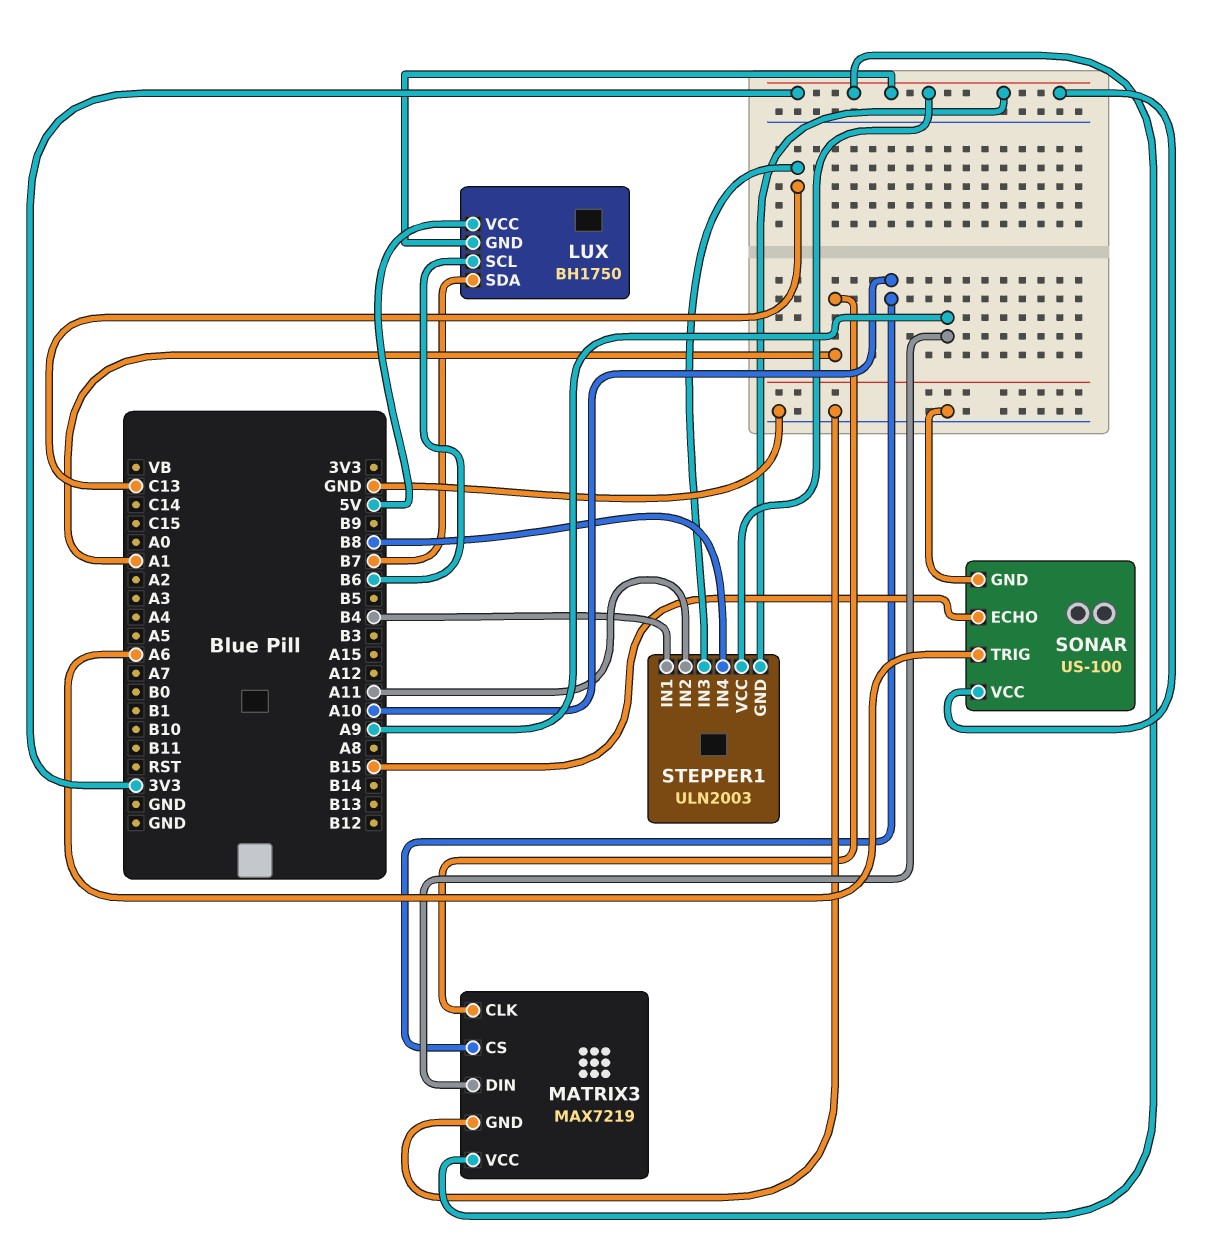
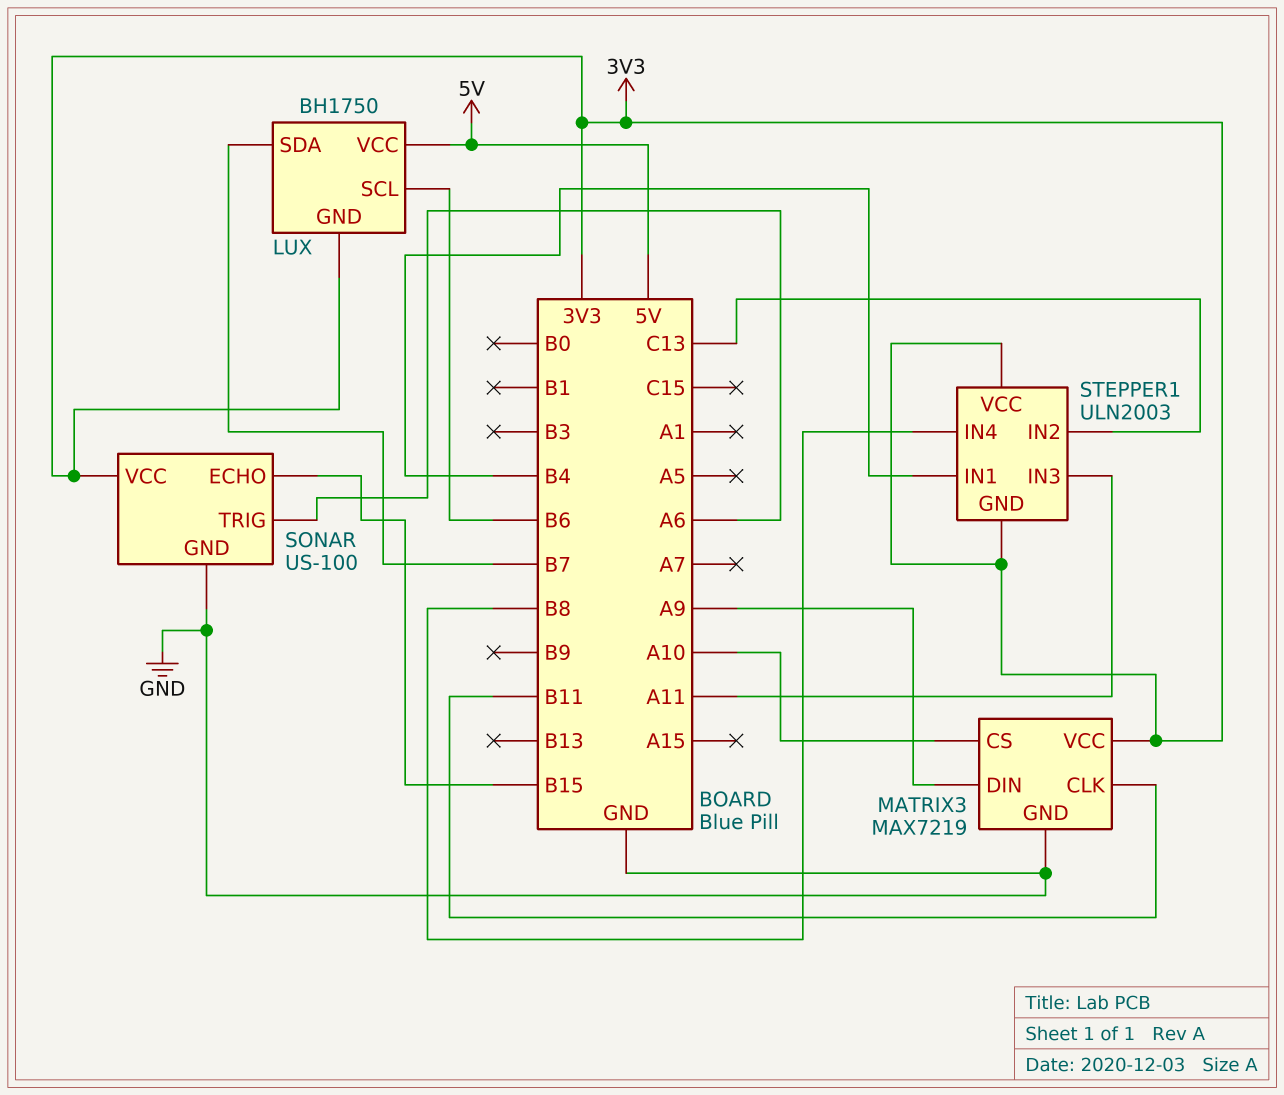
MATRIX3 pin CLK: A1 -> B11
STEPPER1 pin IN2: A11 -> C13
STEPPER1 pin IN3: C13 -> A11

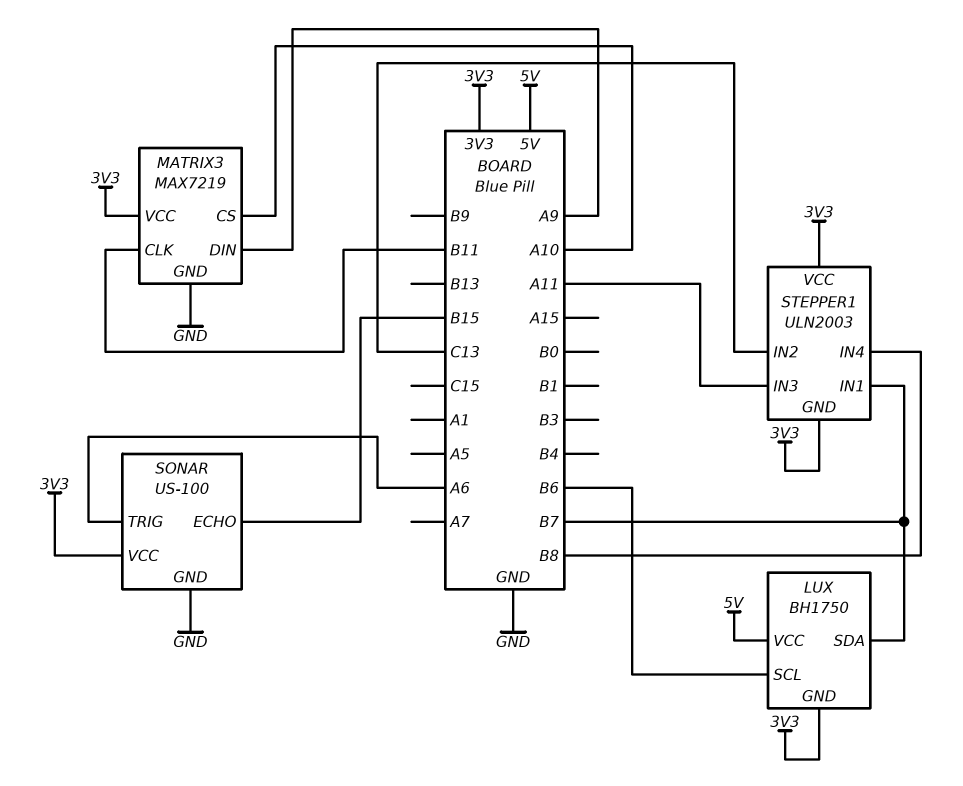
STEPPER1 pin IN1: B4 -> B7

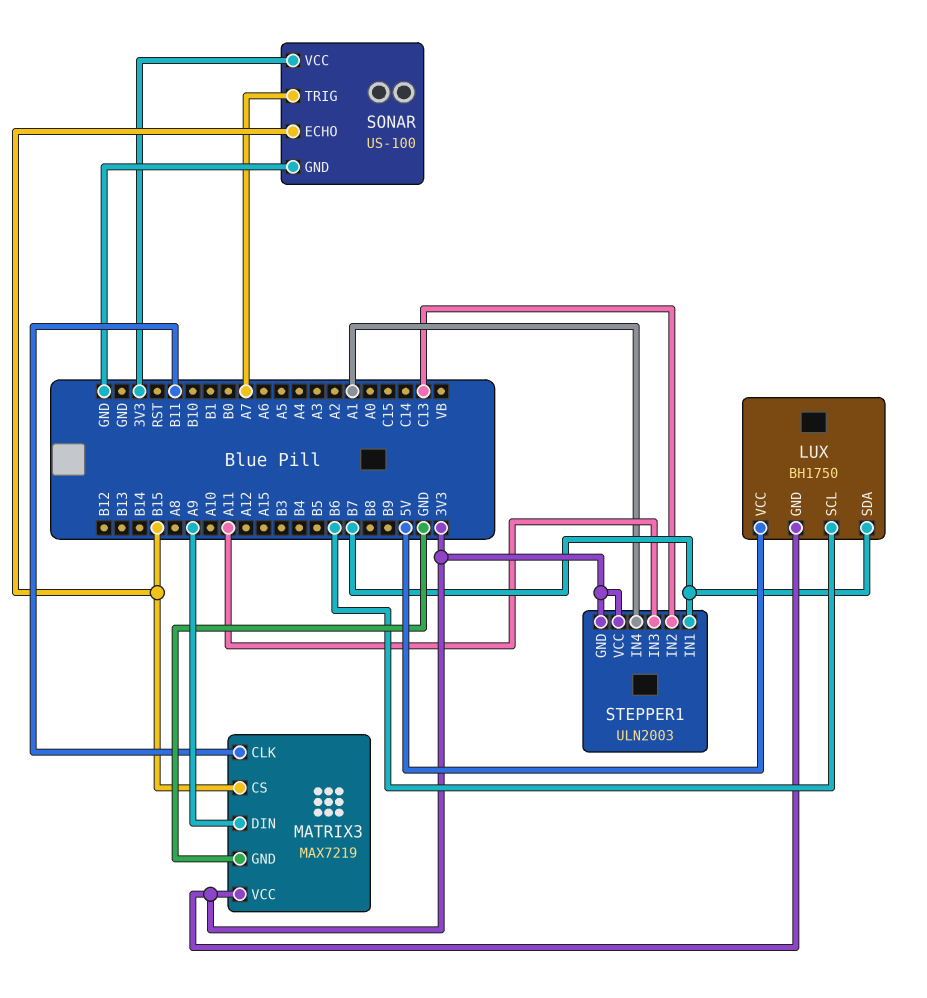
MATRIX3 pin CS: A10 -> B15
SONAR pin TRIG: A6 -> A7
STEPPER1 pin IN4: B8 -> A1

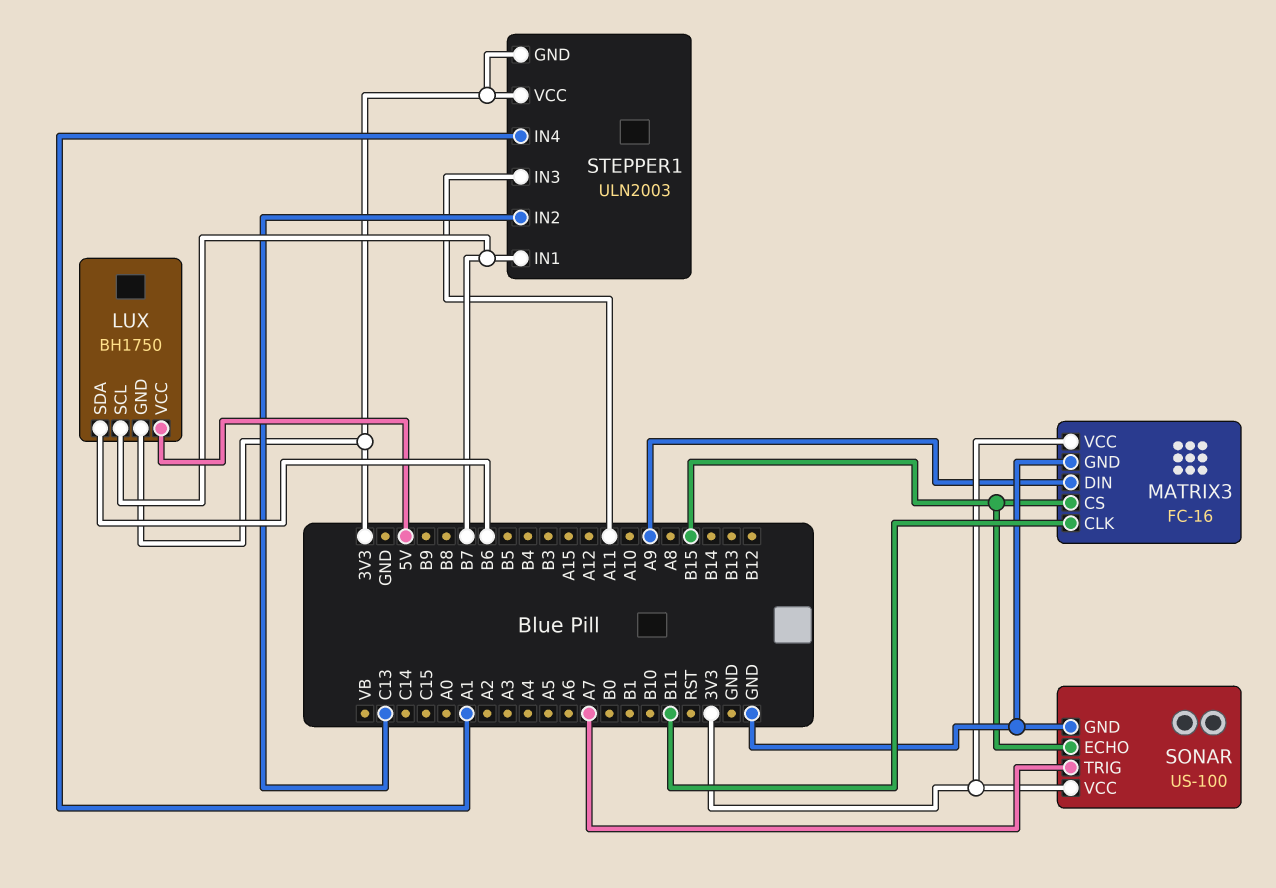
LUX pin SCL: B6 -> B7
LUX pin SDA: B7 -> B6
MATRIX3: MAX7219 -> FC-16

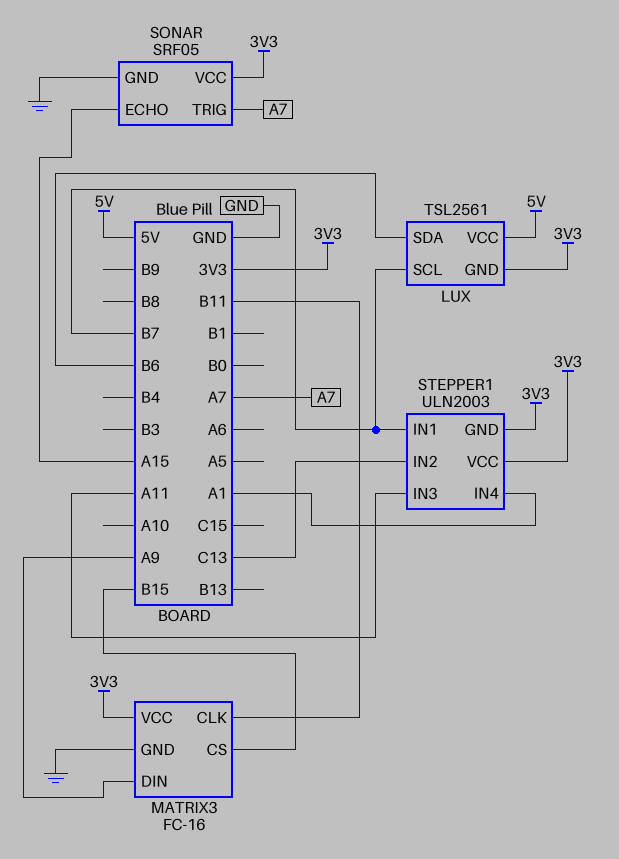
LUX: BH1750 -> TSL2561
SONAR: US-100 -> SRF05
SONAR pin ECHO: B15 -> A15

